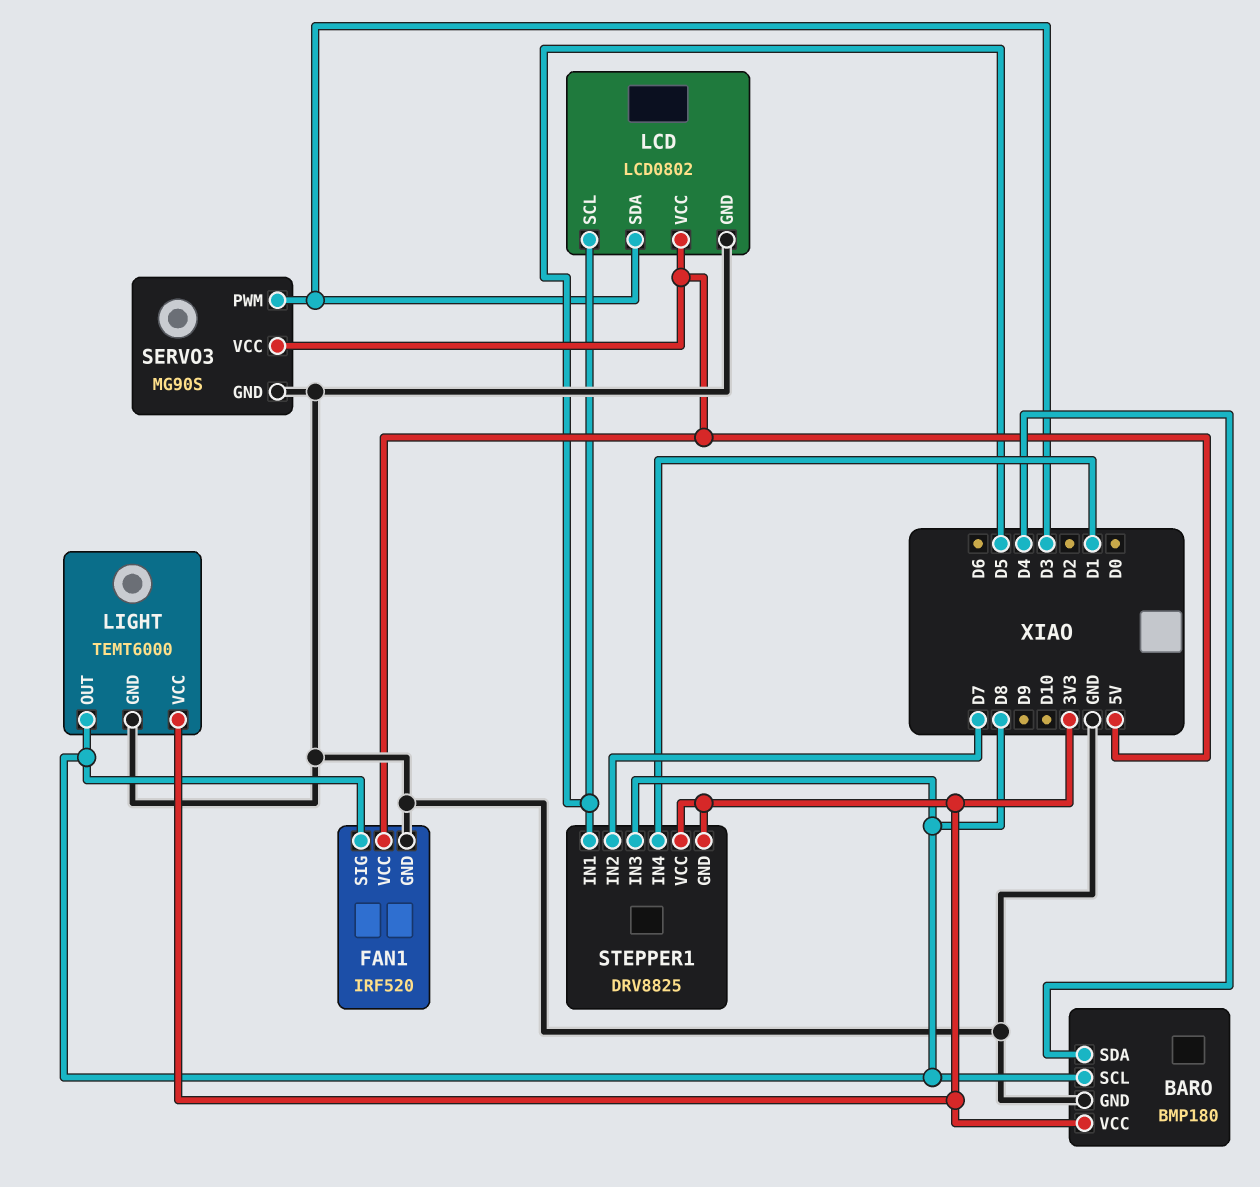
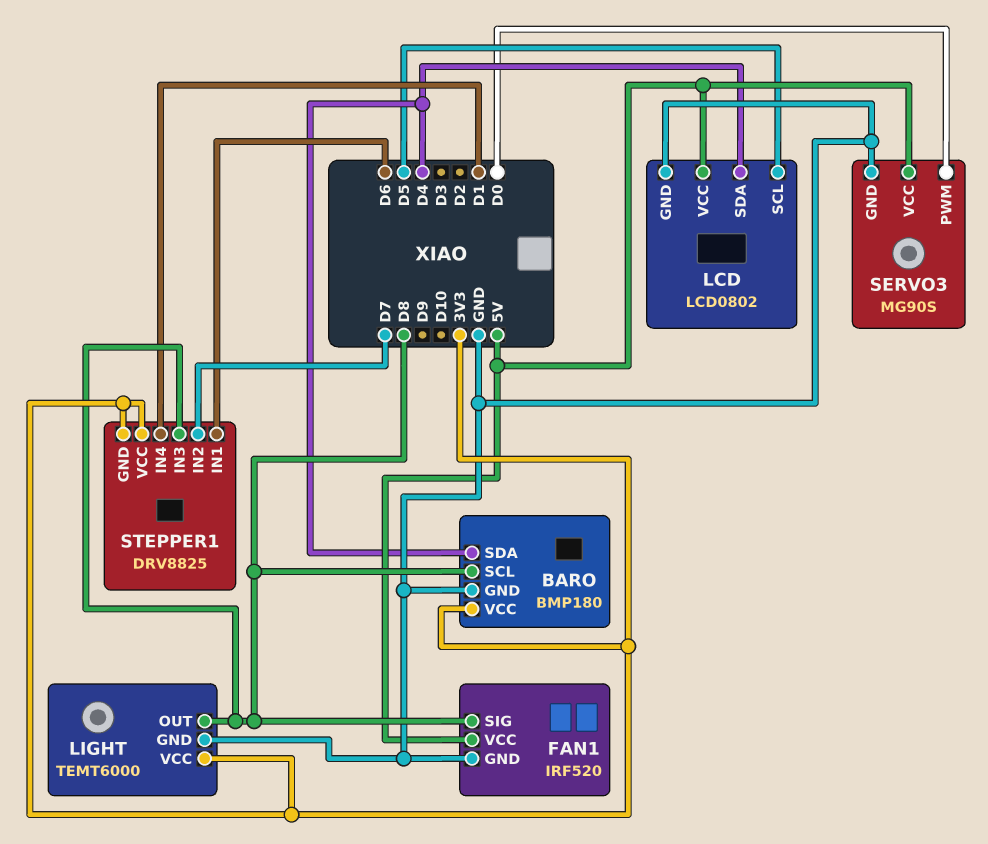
LCD pin SDA: D3 -> D4
SERVO3 pin PWM: D3 -> D0
STEPPER1 pin IN1: D5 -> D6

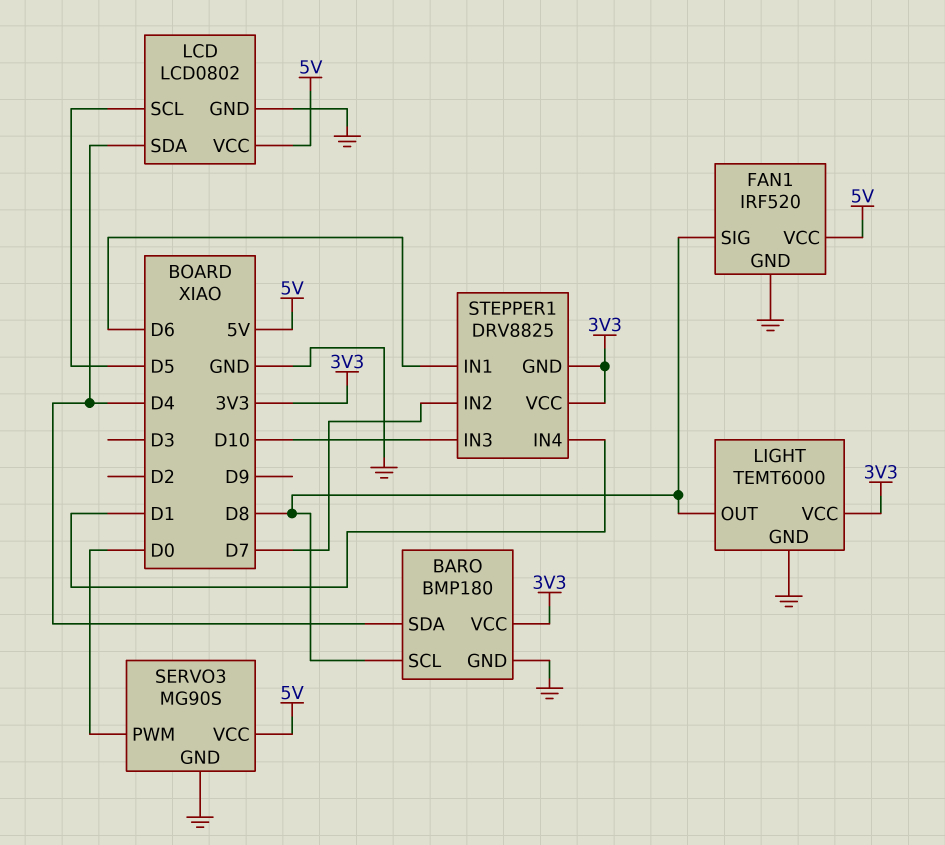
STEPPER1 pin IN3: D8 -> D10

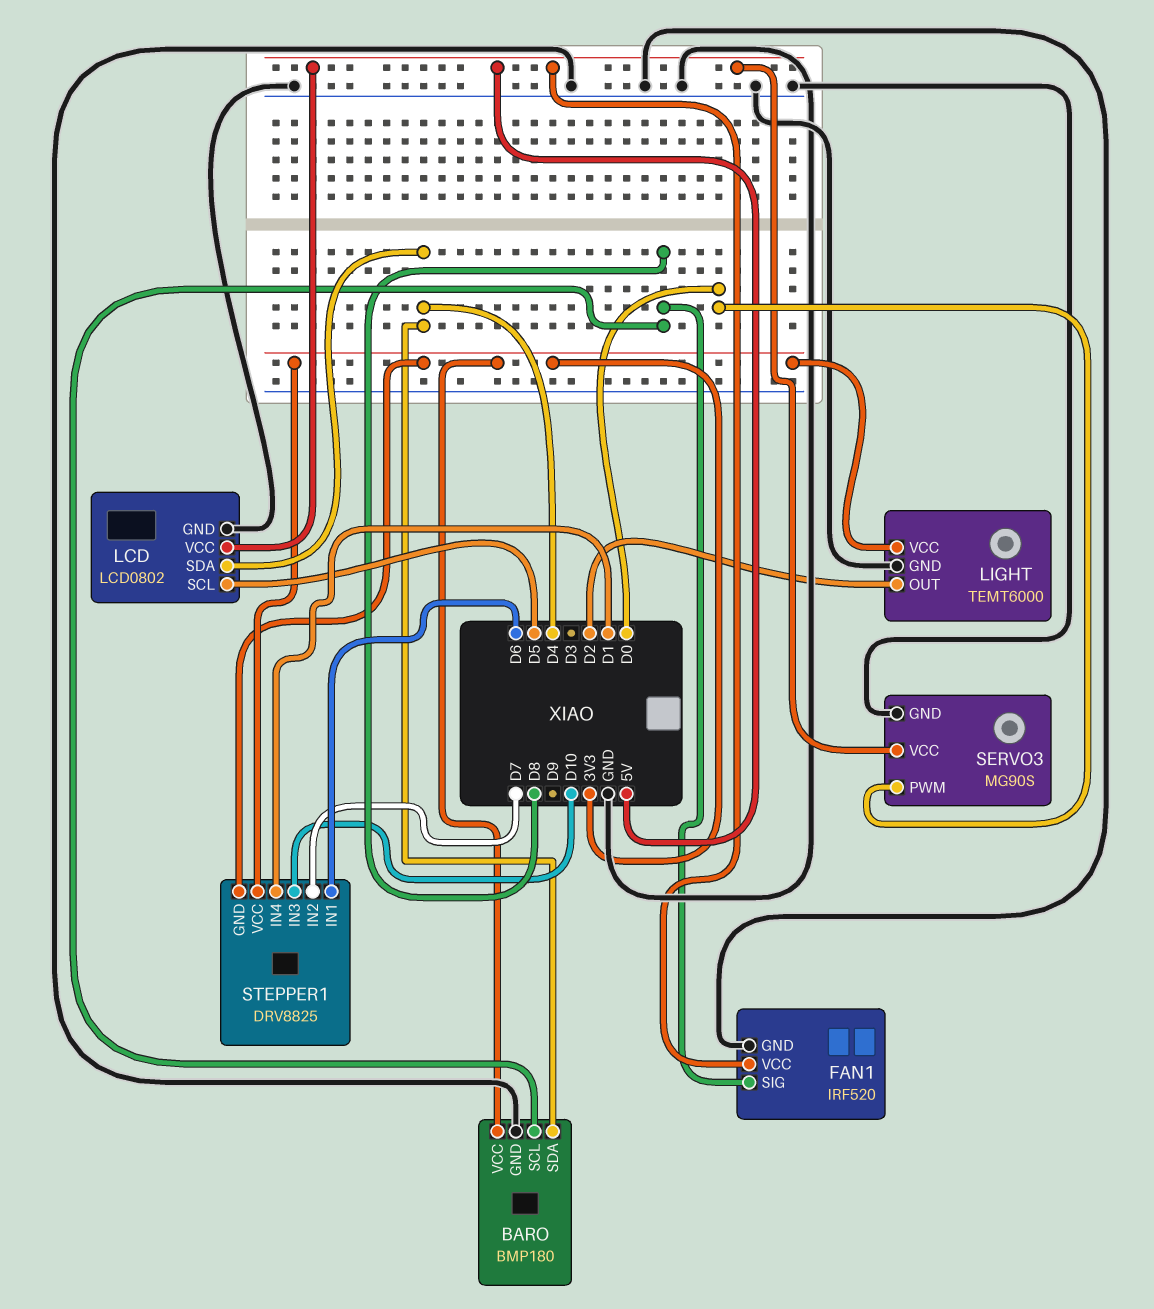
LIGHT pin OUT: D8 -> D2

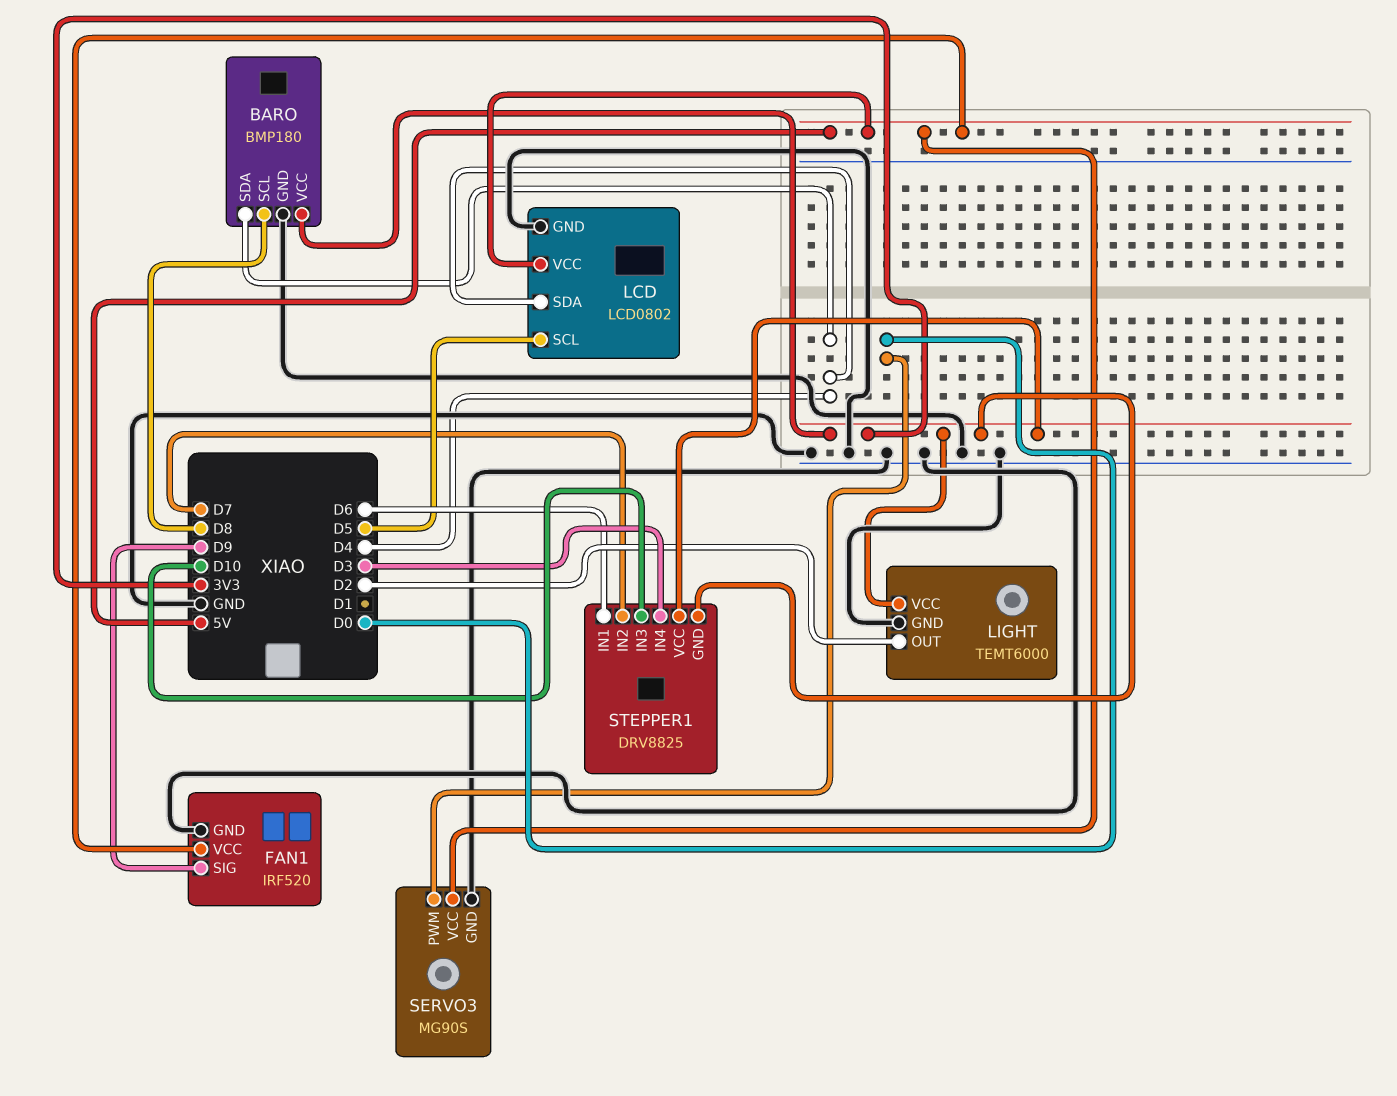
FAN1 pin SIG: D8 -> D9
STEPPER1 pin IN4: D1 -> D3

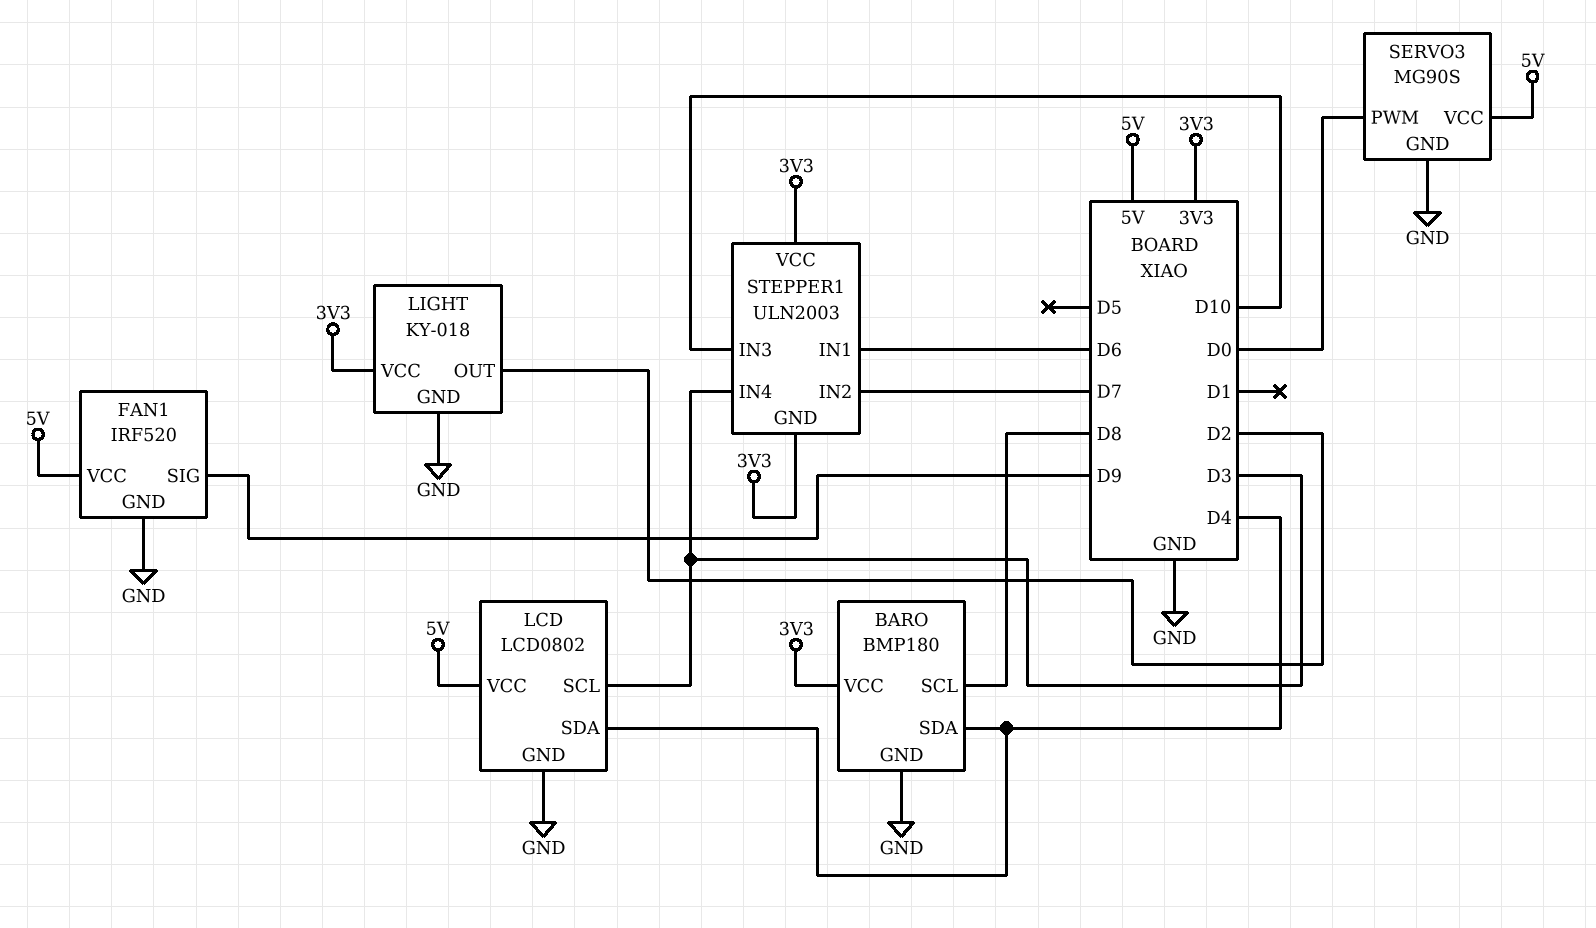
LCD pin SCL: D5 -> D3
LIGHT: TEMT6000 -> KY-018
STEPPER1: DRV8825 -> ULN2003

